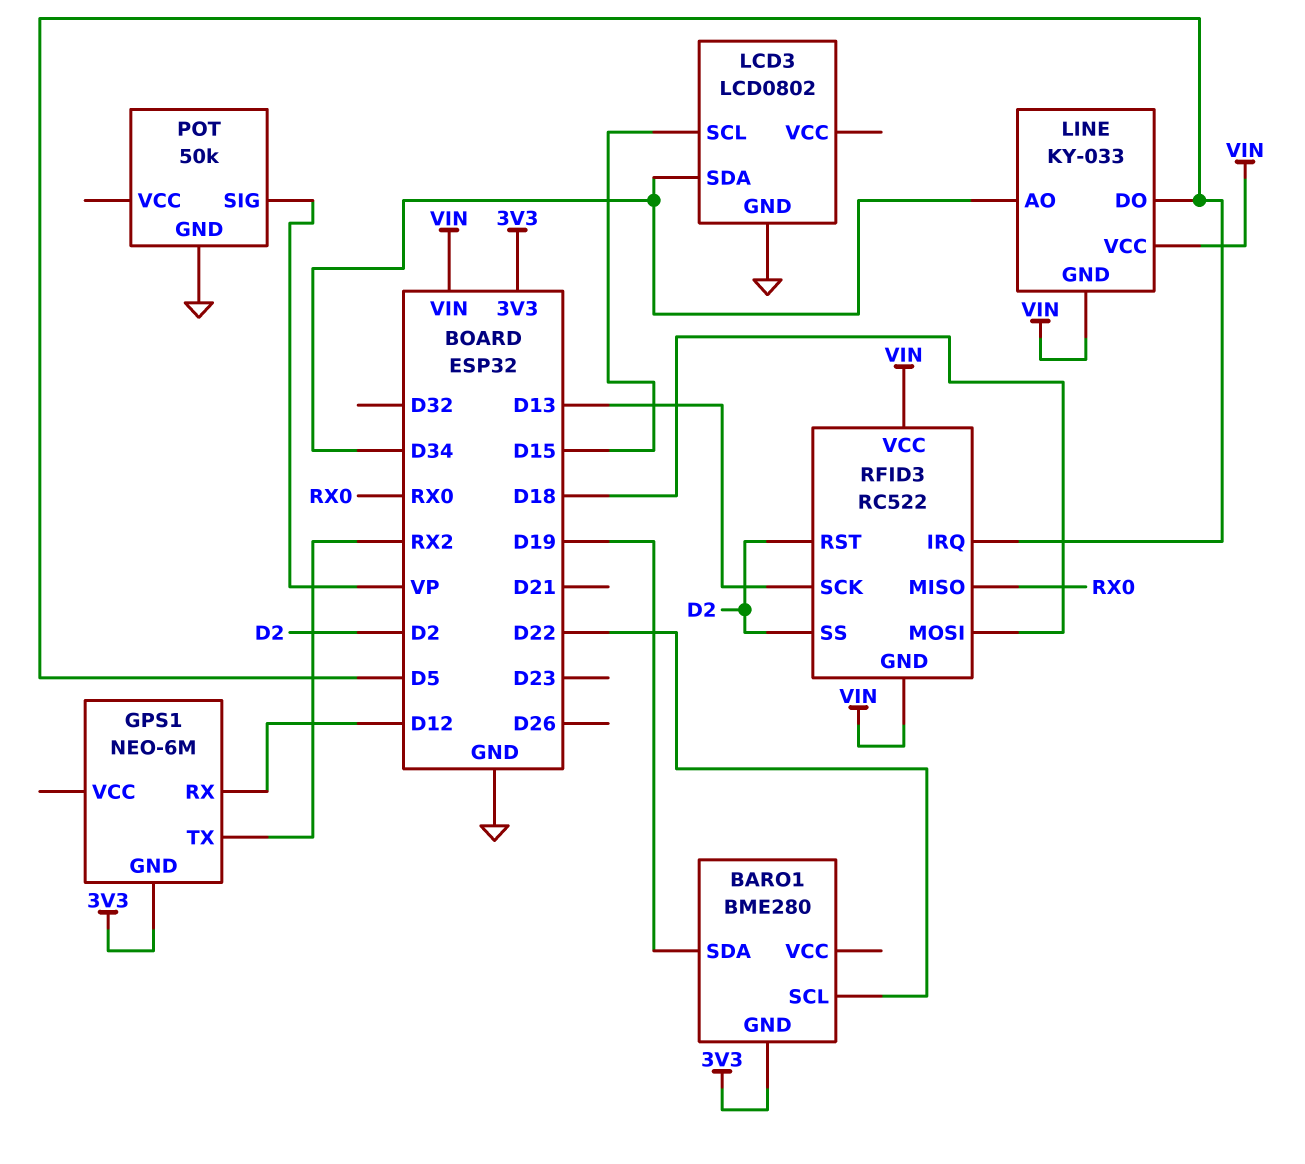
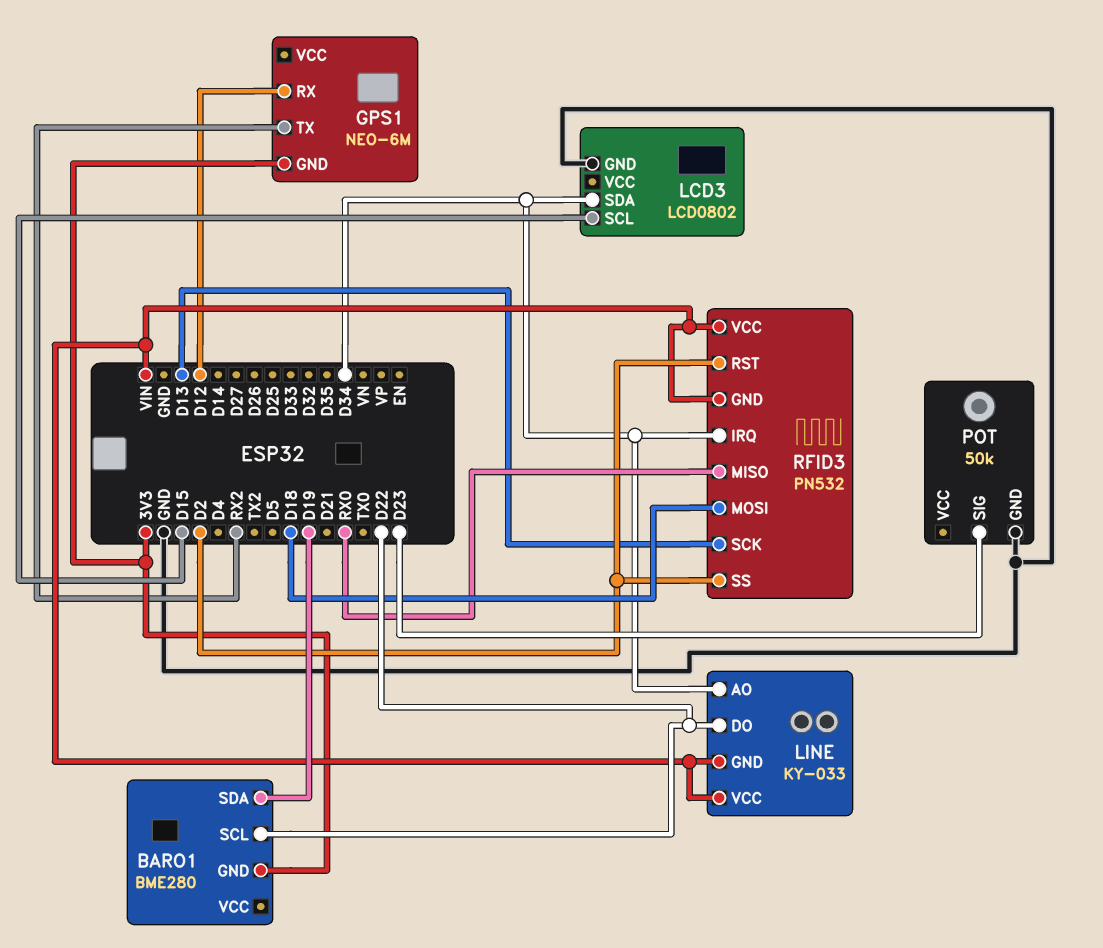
LINE pin DO: D5 -> D22
POT pin SIG: VP -> D23
RFID3: RC522 -> PN532
RFID3 pin IRQ: D5 -> D34

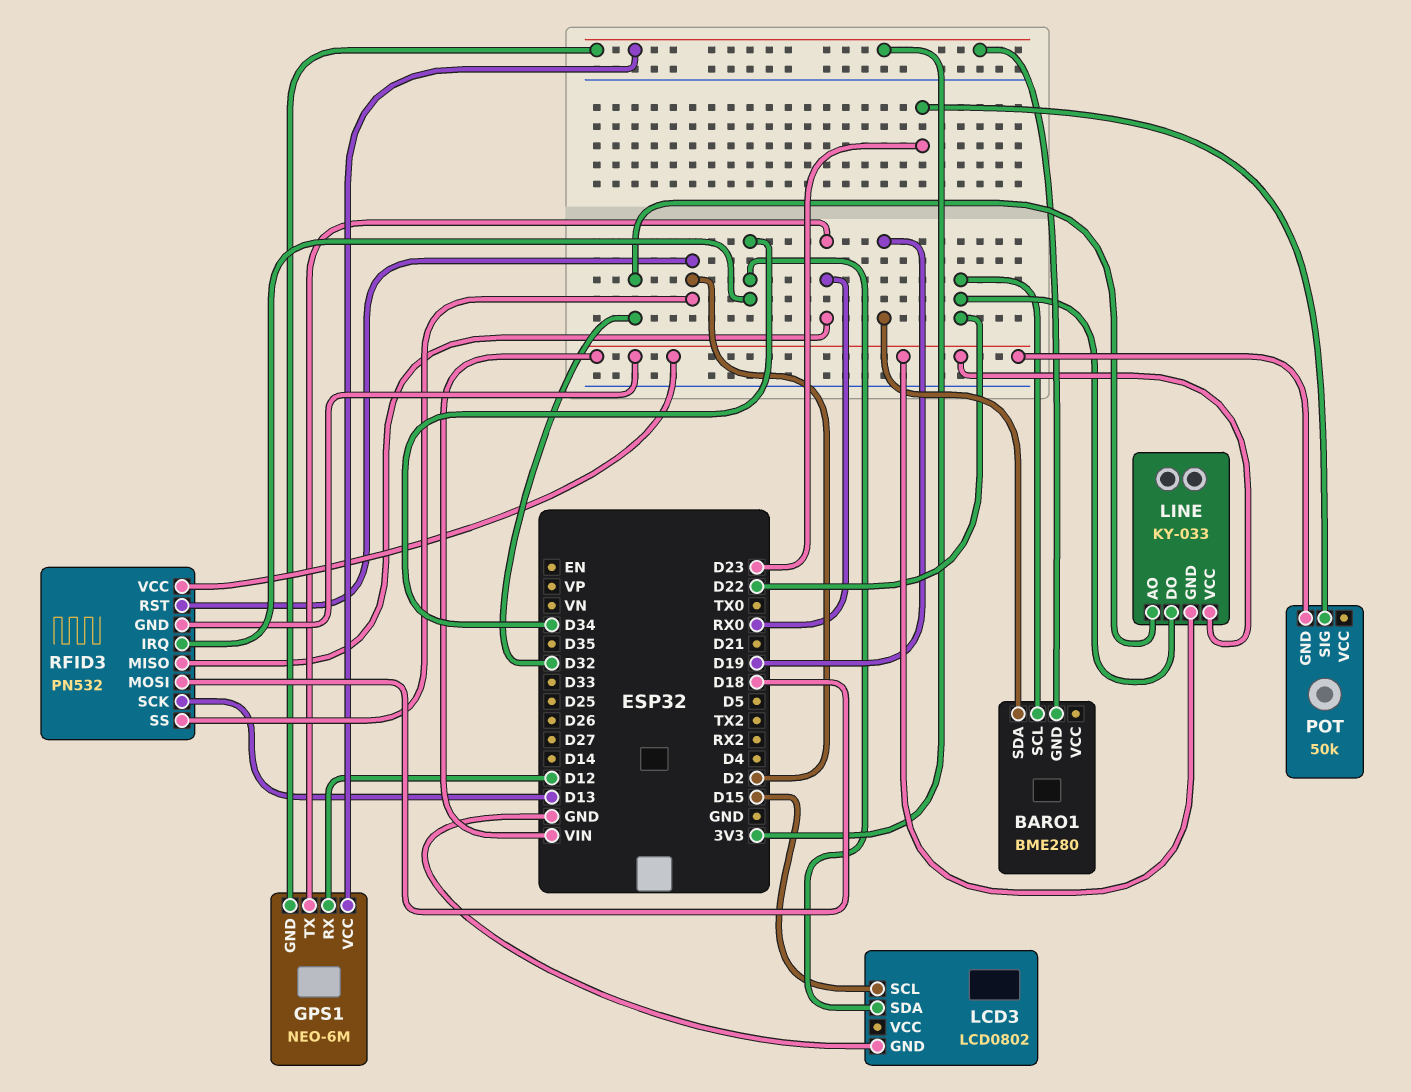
GPS1 pin TX: RX2 -> RX0
GPS1 pin VCC: none -> 3V3
LINE pin AO: D34 -> D32
POT pin GND: GND -> VIN

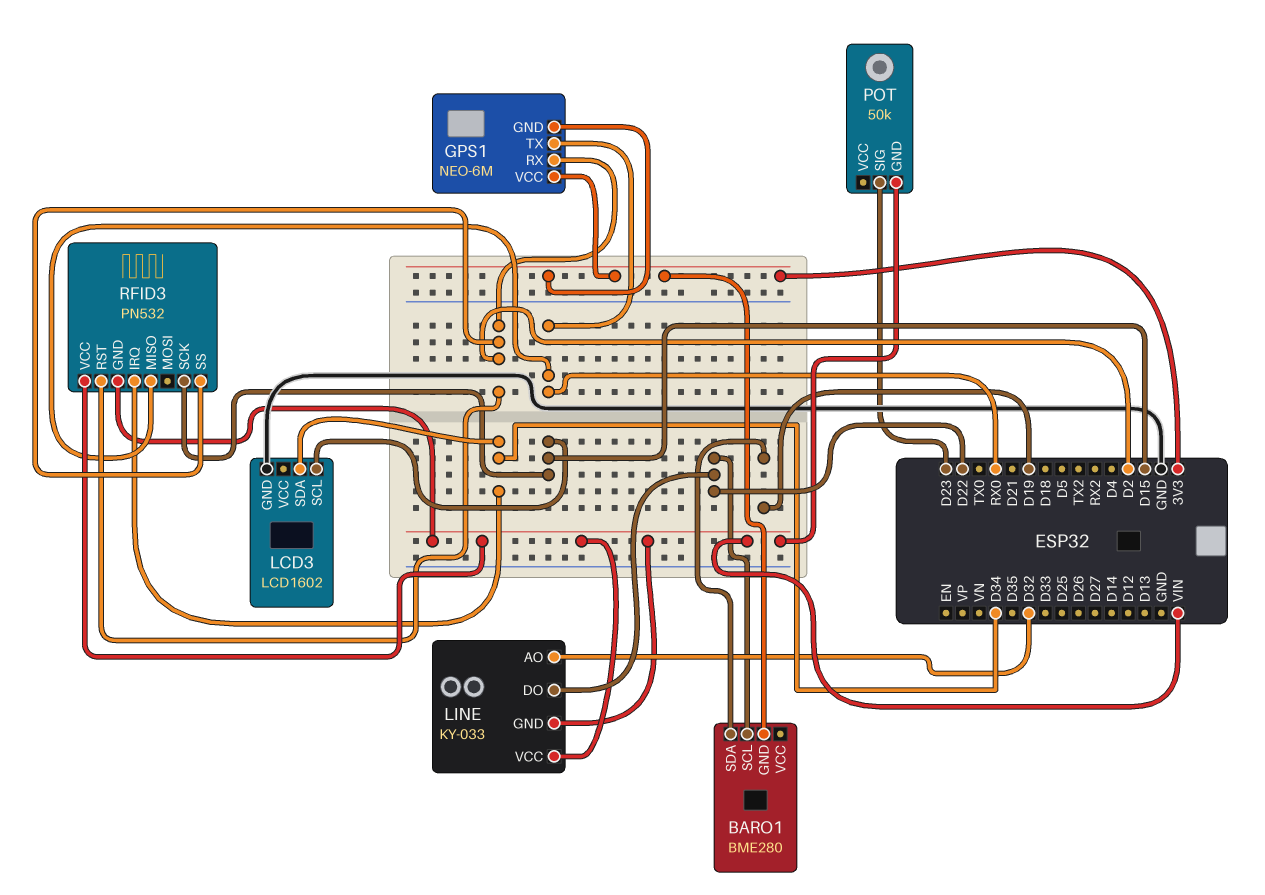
GPS1 pin RX: D12 -> D2
LCD3: LCD0802 -> LCD1602
RFID3 pin MOSI: D18 -> none
RFID3 pin SCK: D13 -> D15

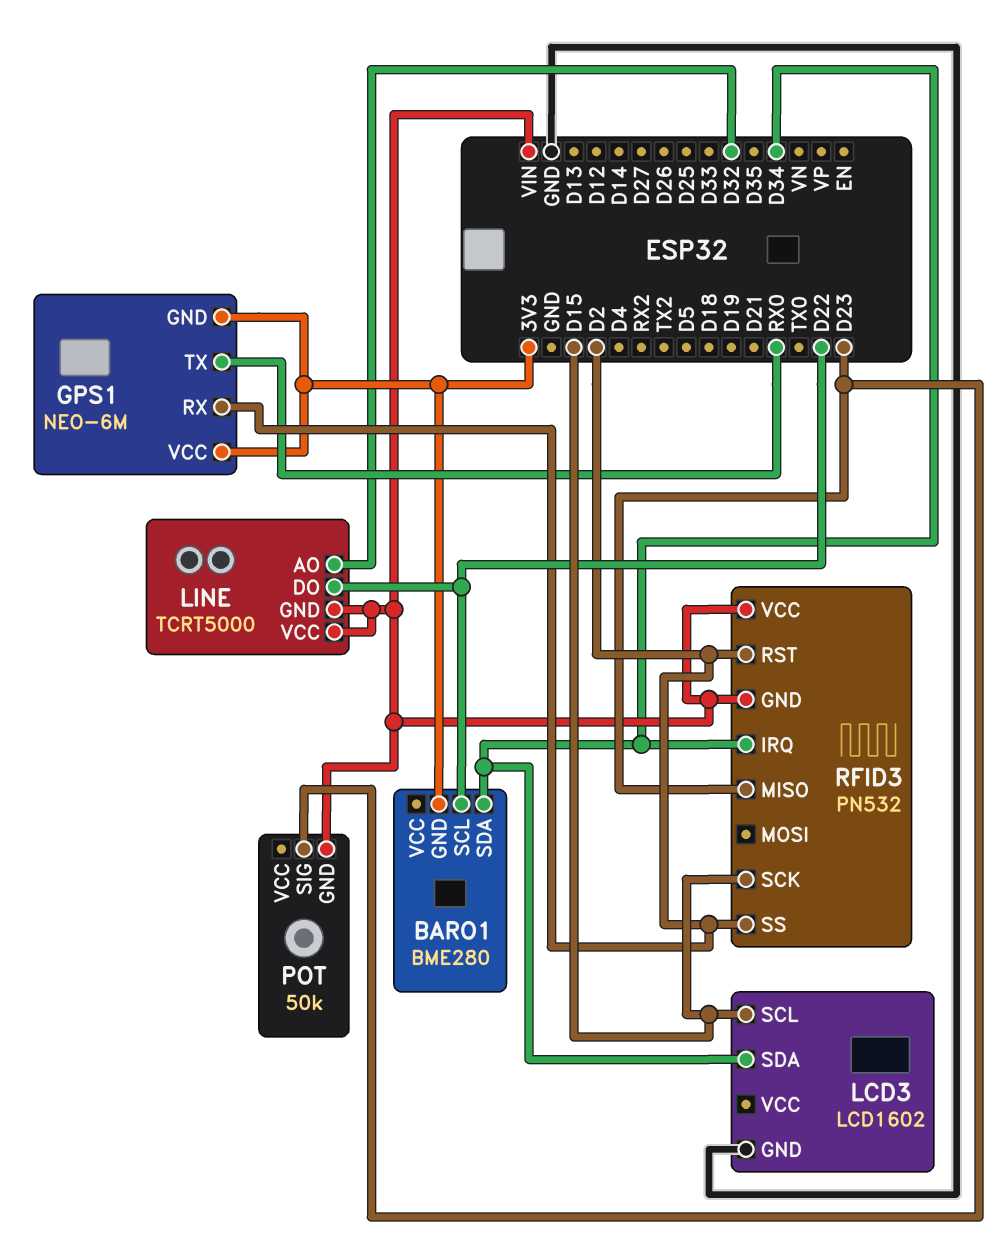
BARO1 pin SDA: D19 -> D34
LINE: KY-033 -> TCRT5000
RFID3 pin MISO: RX0 -> D23

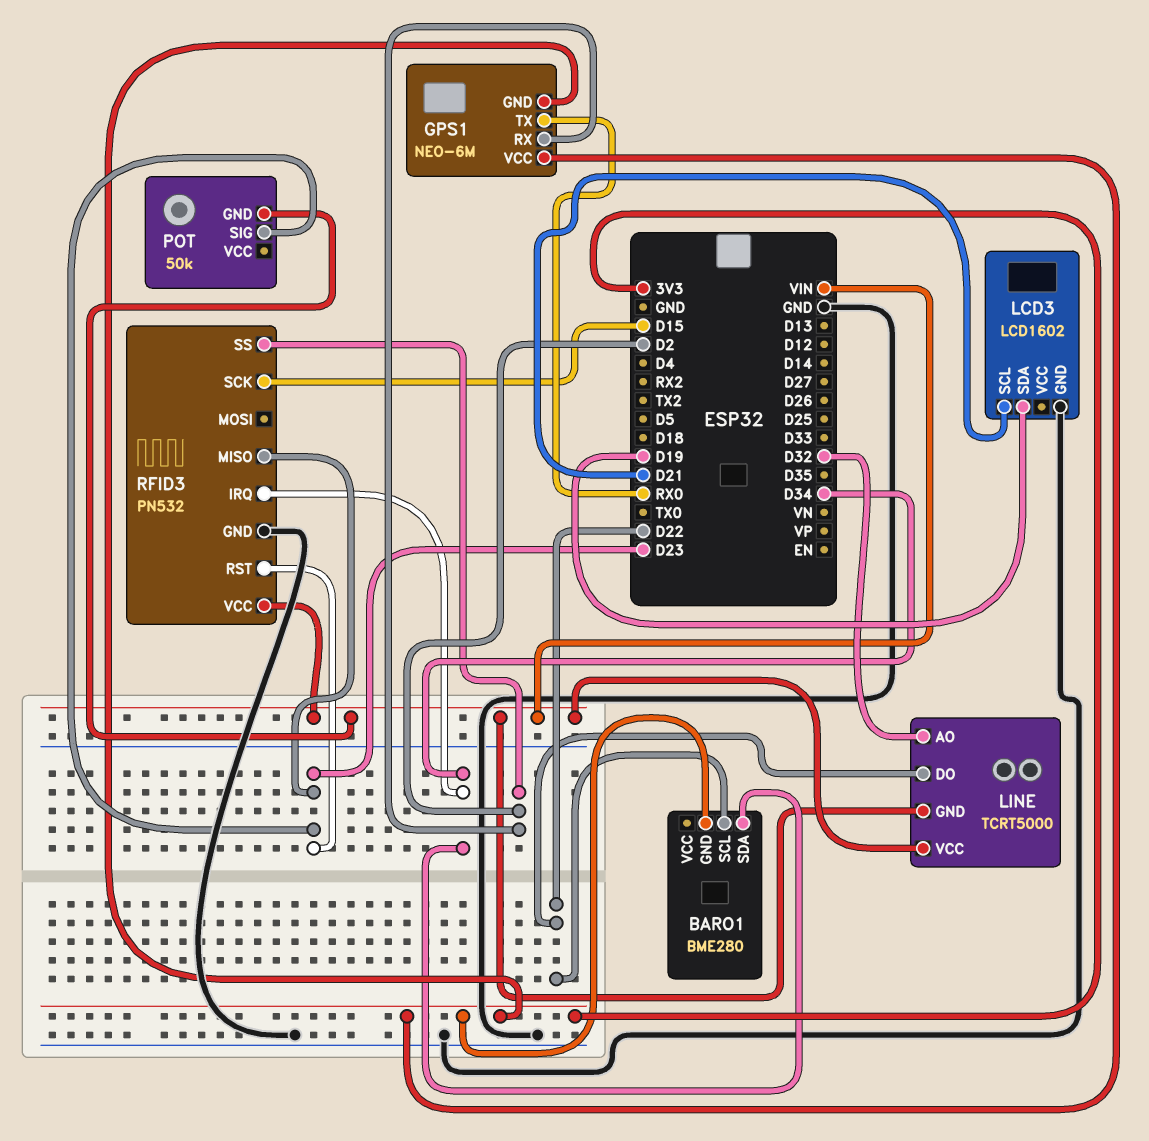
LCD3 pin SCL: D15 -> D21
LCD3 pin SDA: D34 -> D19
RFID3 pin GND: VIN -> GND
RFID3 pin RST: D2 -> D23

